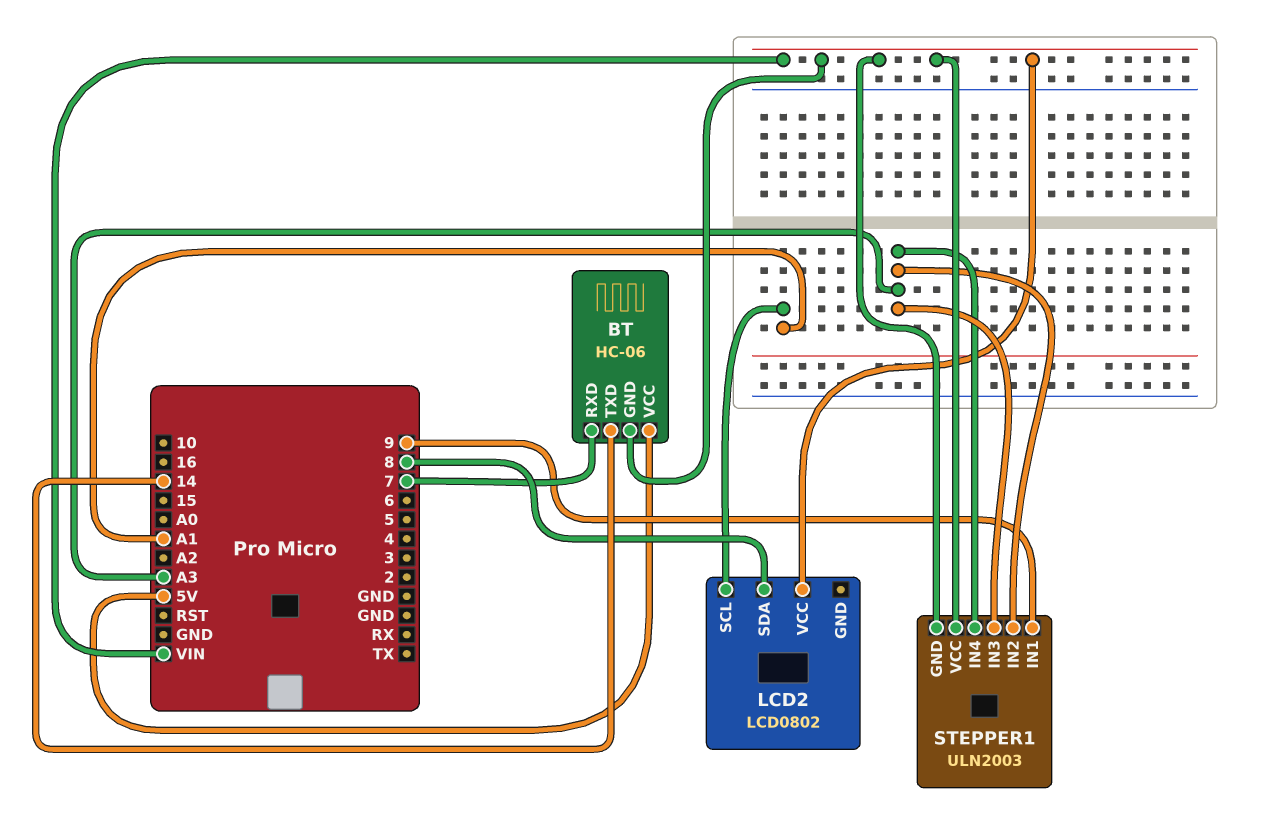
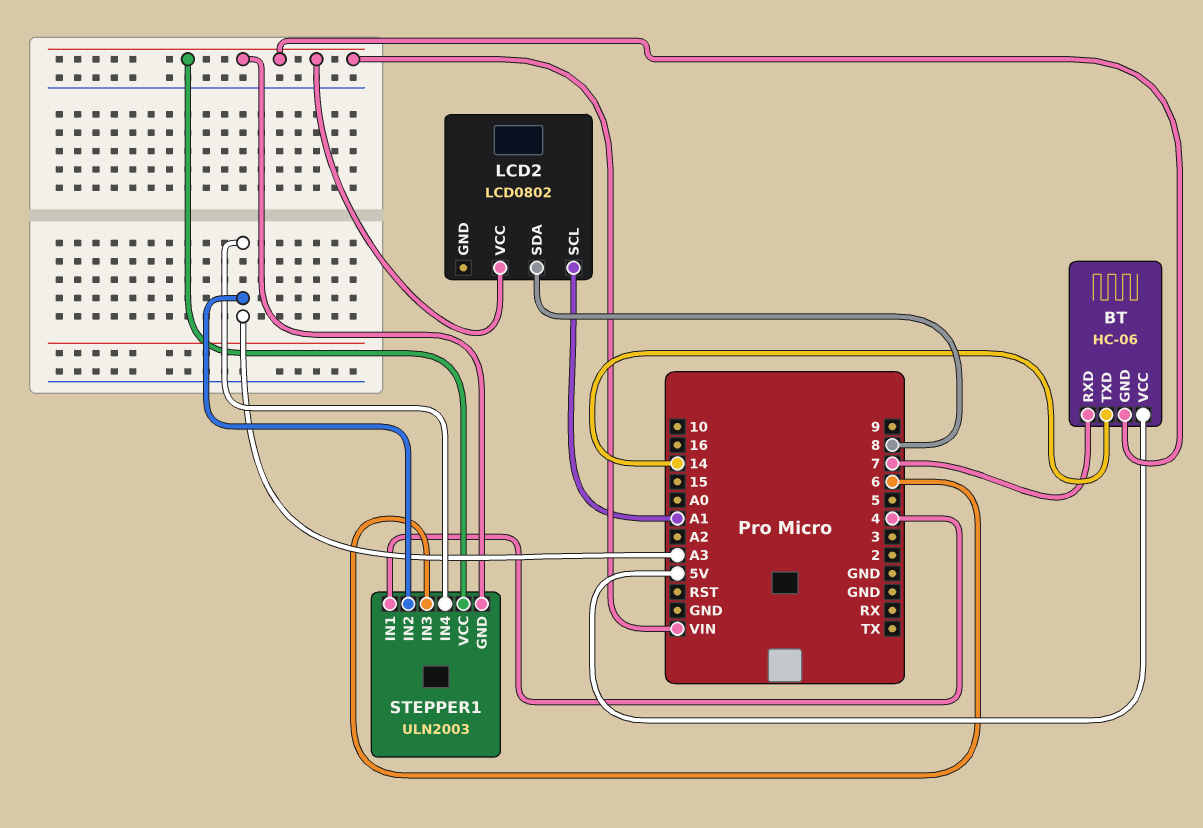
STEPPER1 pin IN1: 9 -> 4
STEPPER1 pin IN3: A3 -> 6

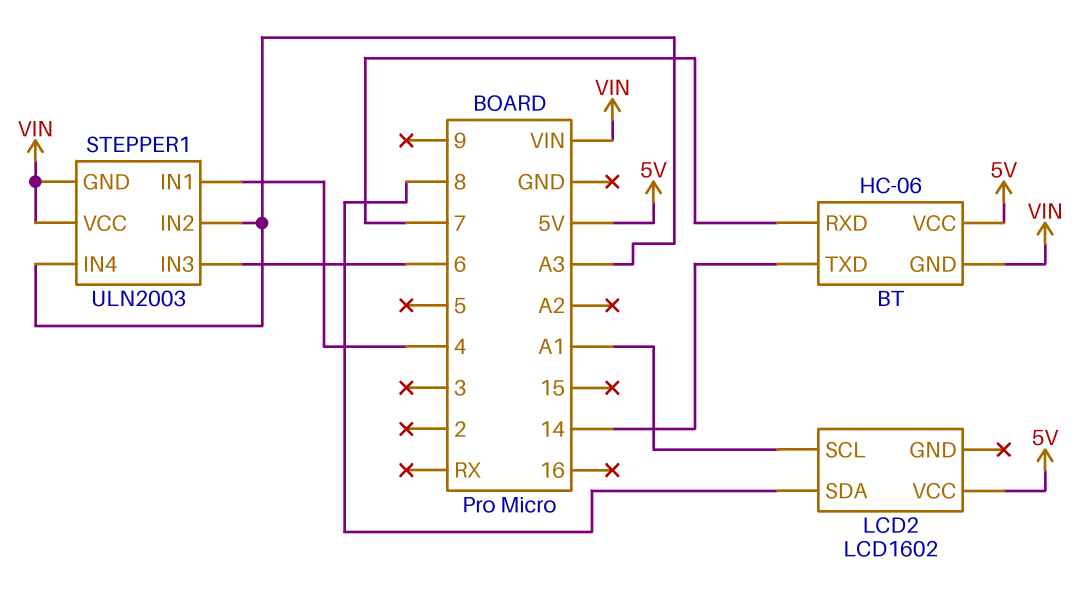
LCD2: LCD0802 -> LCD1602
LCD2 pin VCC: VIN -> 5V

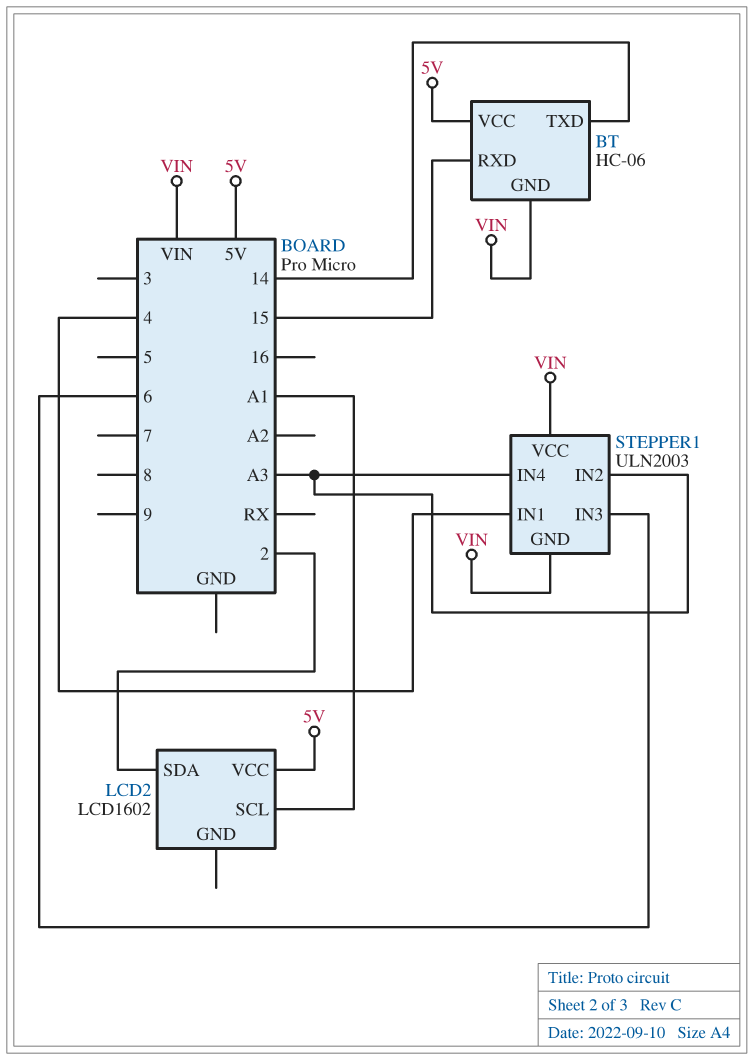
BT pin RXD: 7 -> 15
LCD2 pin SDA: 8 -> 2

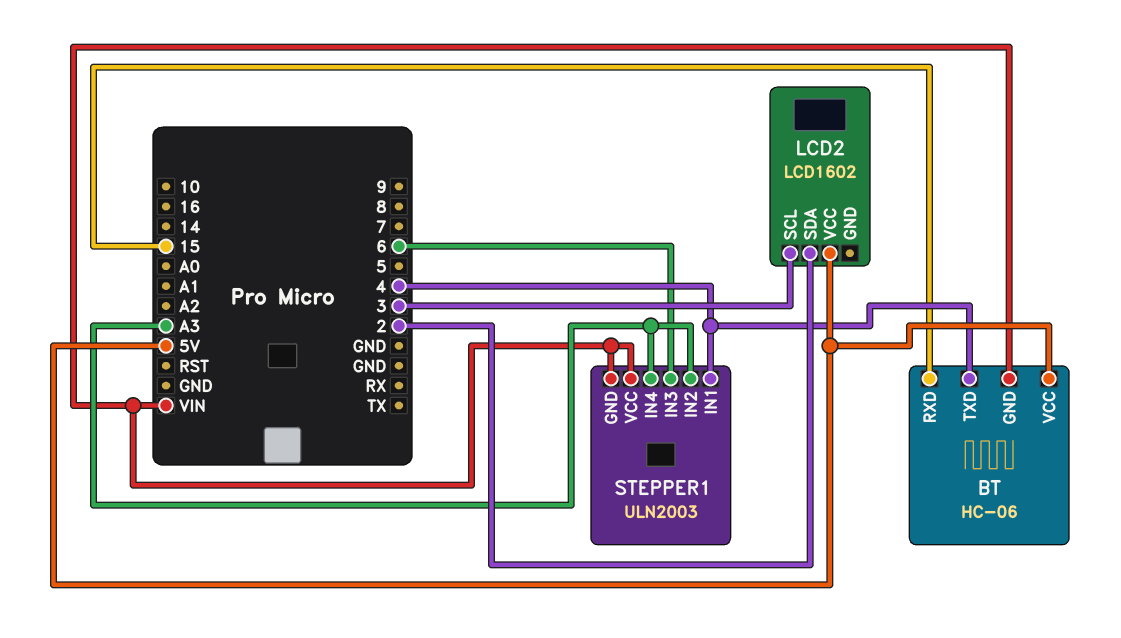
BT pin TXD: 14 -> 4
LCD2 pin SCL: A1 -> 3

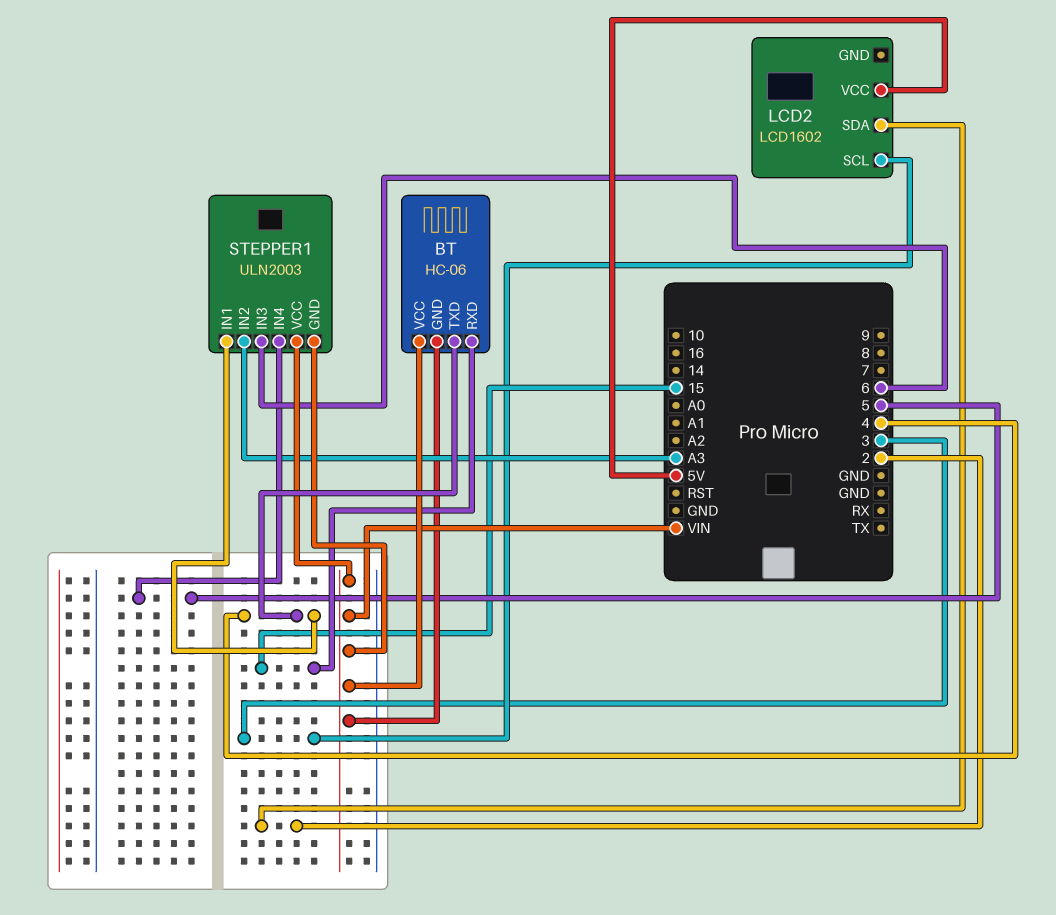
BT pin VCC: 5V -> VIN
STEPPER1 pin IN4: A3 -> 5

